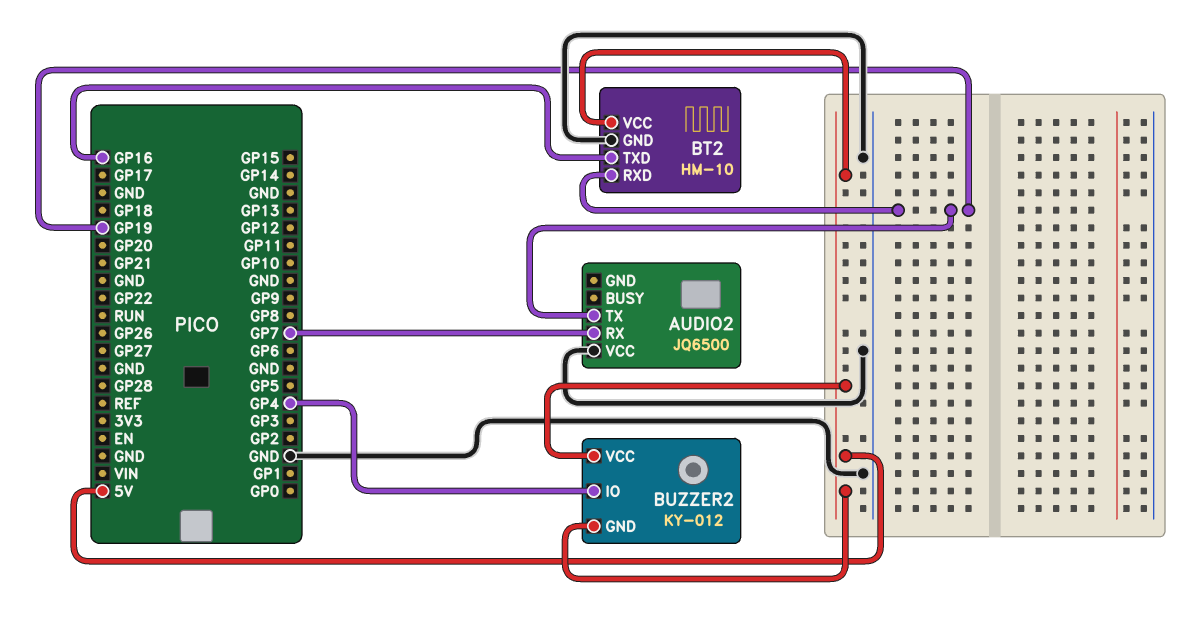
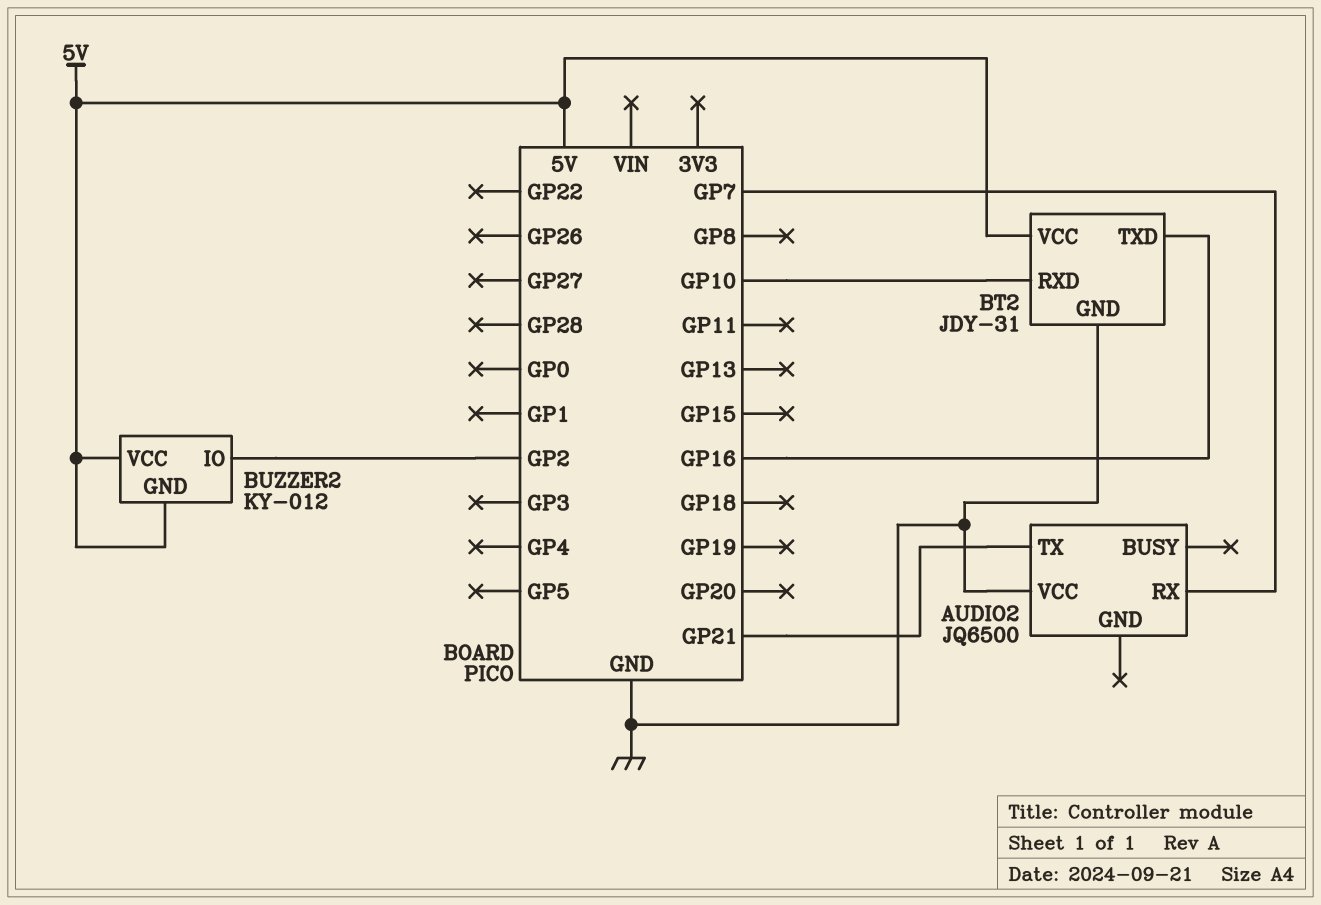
AUDIO2 pin TX: GP19 -> GP21
BT2: HM-10 -> JDY-31
BT2 pin RXD: GP19 -> GP10
BUZZER2 pin IO: GP4 -> GP2

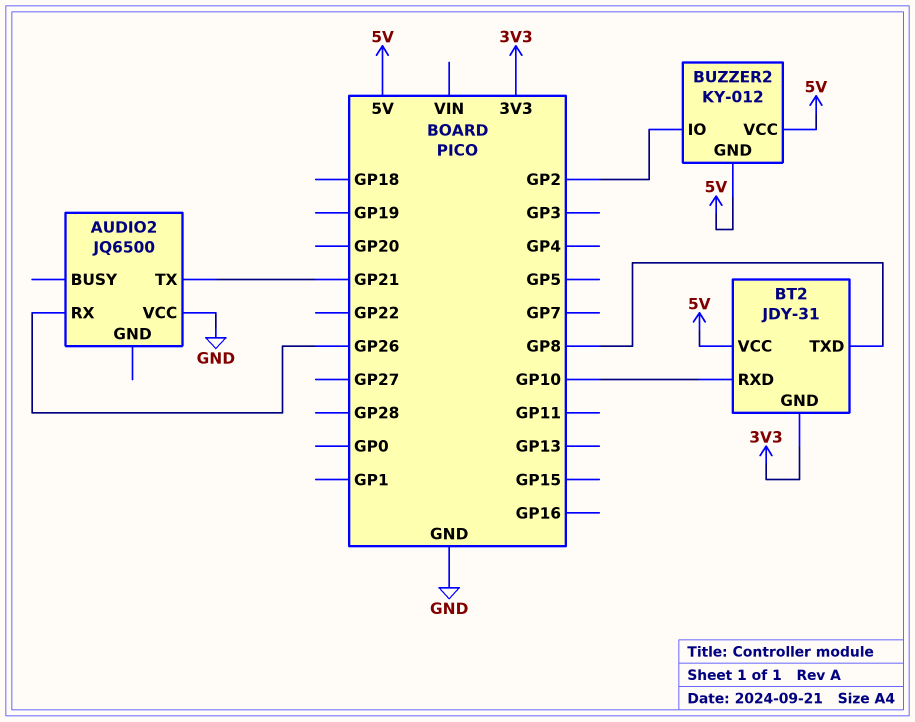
AUDIO2 pin RX: GP7 -> GP26
BT2 pin GND: GND -> 3V3
BT2 pin TXD: GP16 -> GP8

